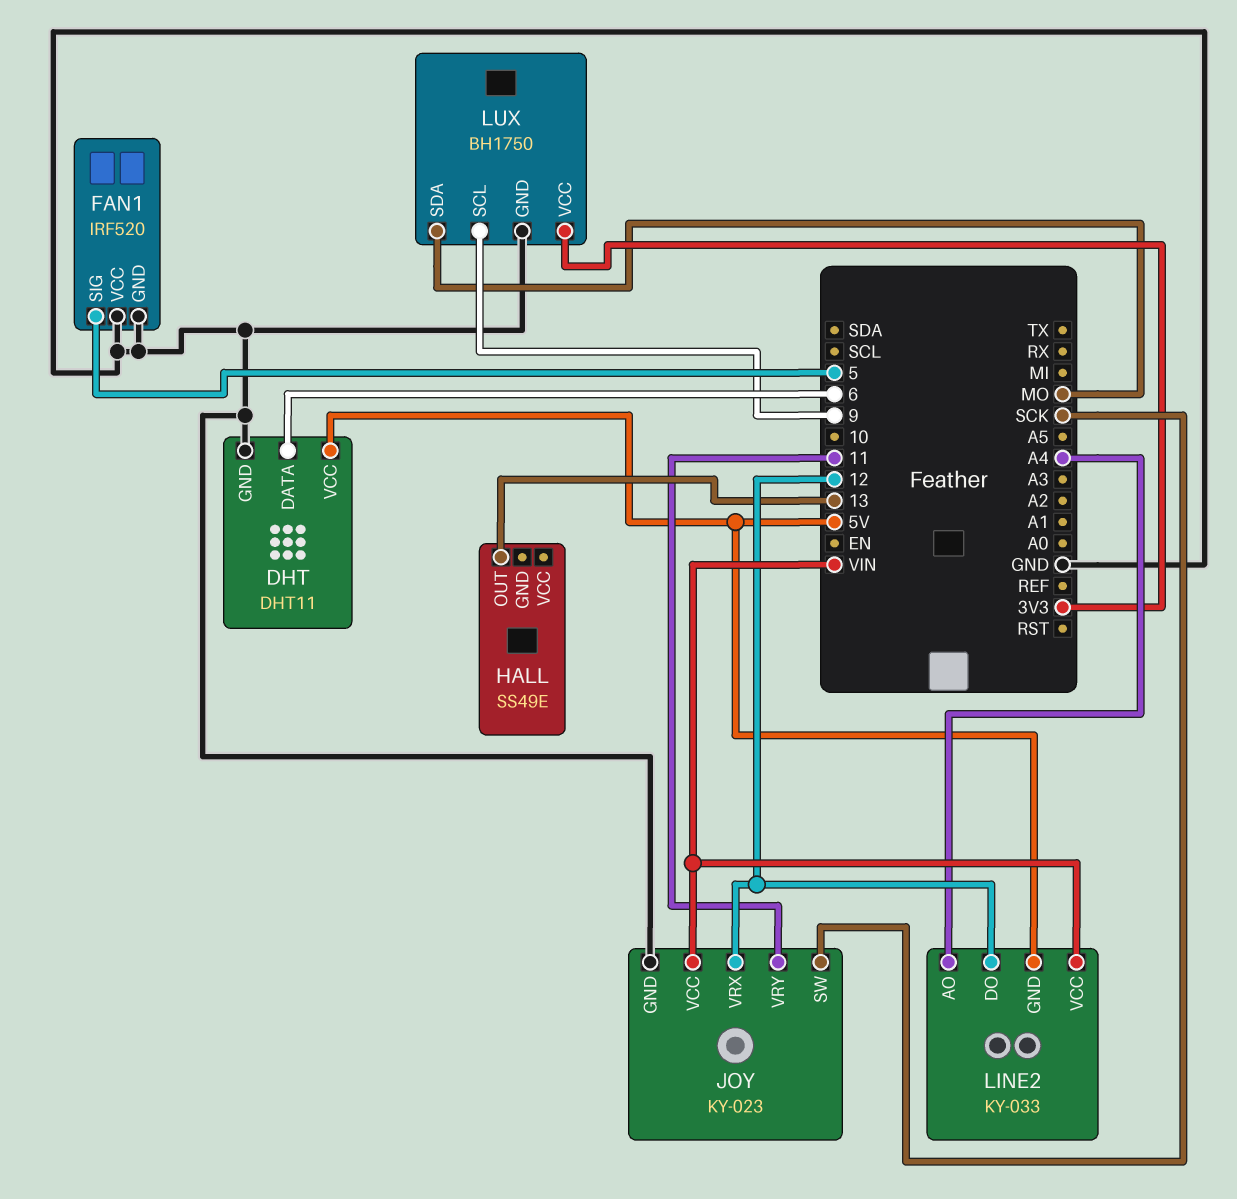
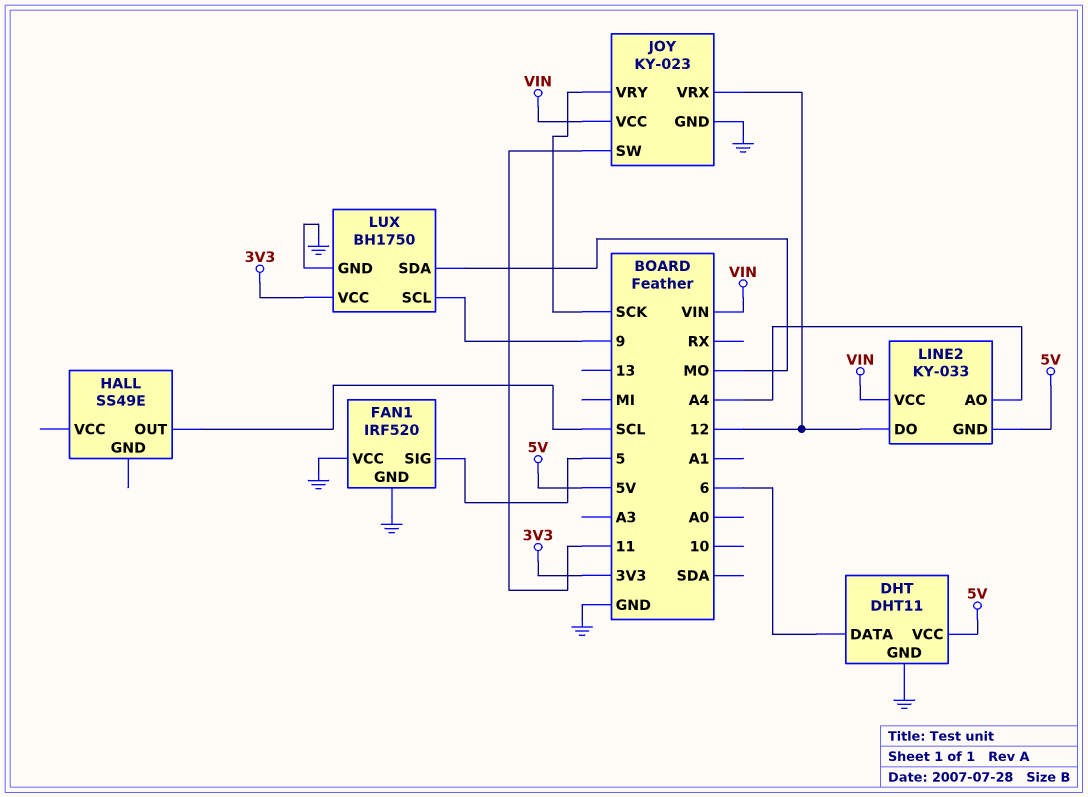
HALL pin OUT: 13 -> SCL
JOY pin SW: SCK -> 11
JOY pin VRY: 11 -> SCK

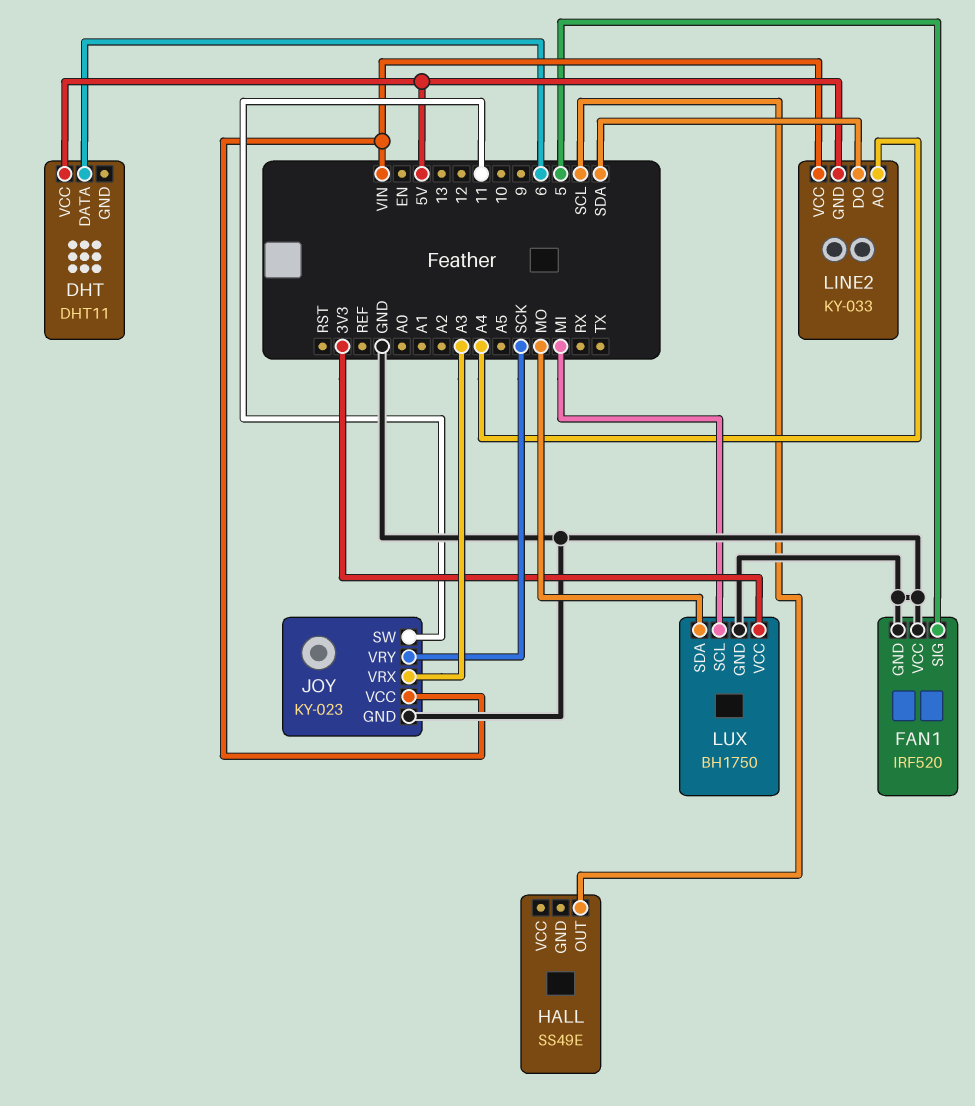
DHT pin GND: GND -> none
JOY pin VRX: 12 -> A3
LINE2 pin DO: 12 -> SDA
LUX pin SCL: 9 -> MI

